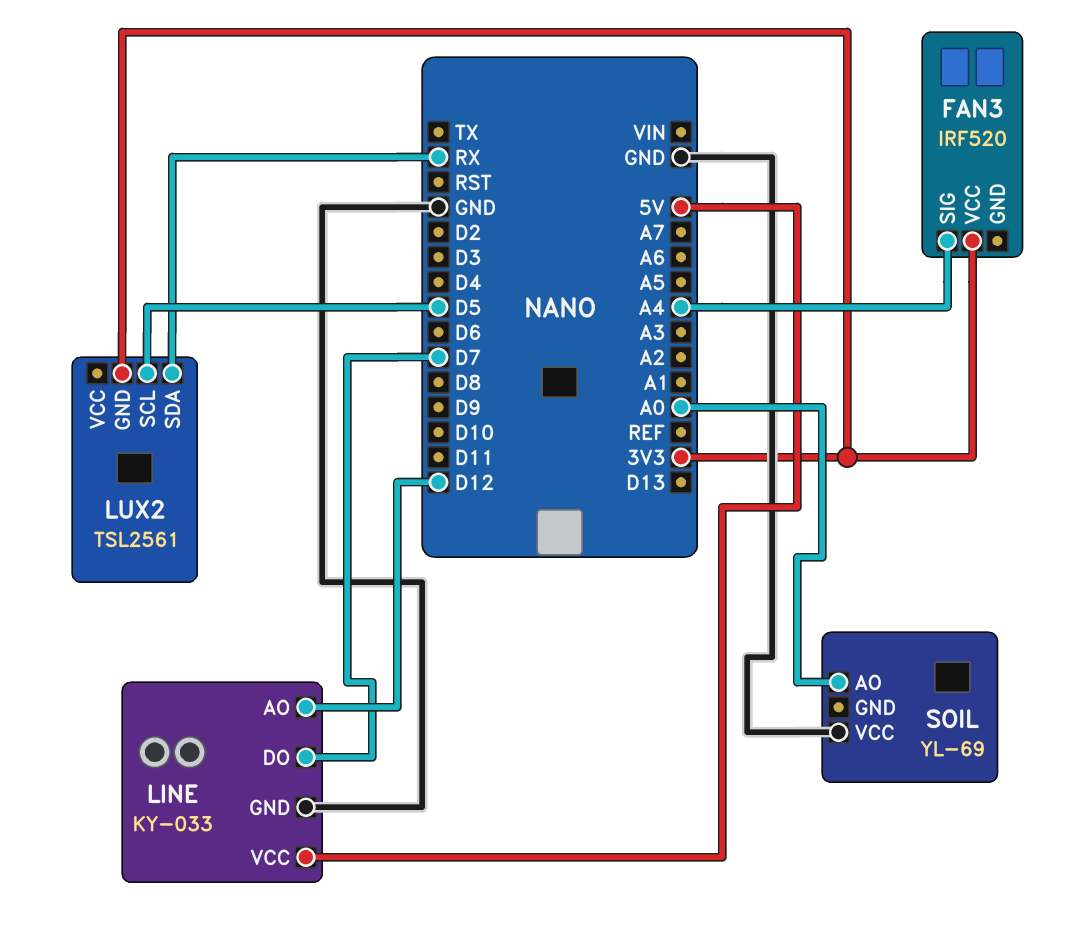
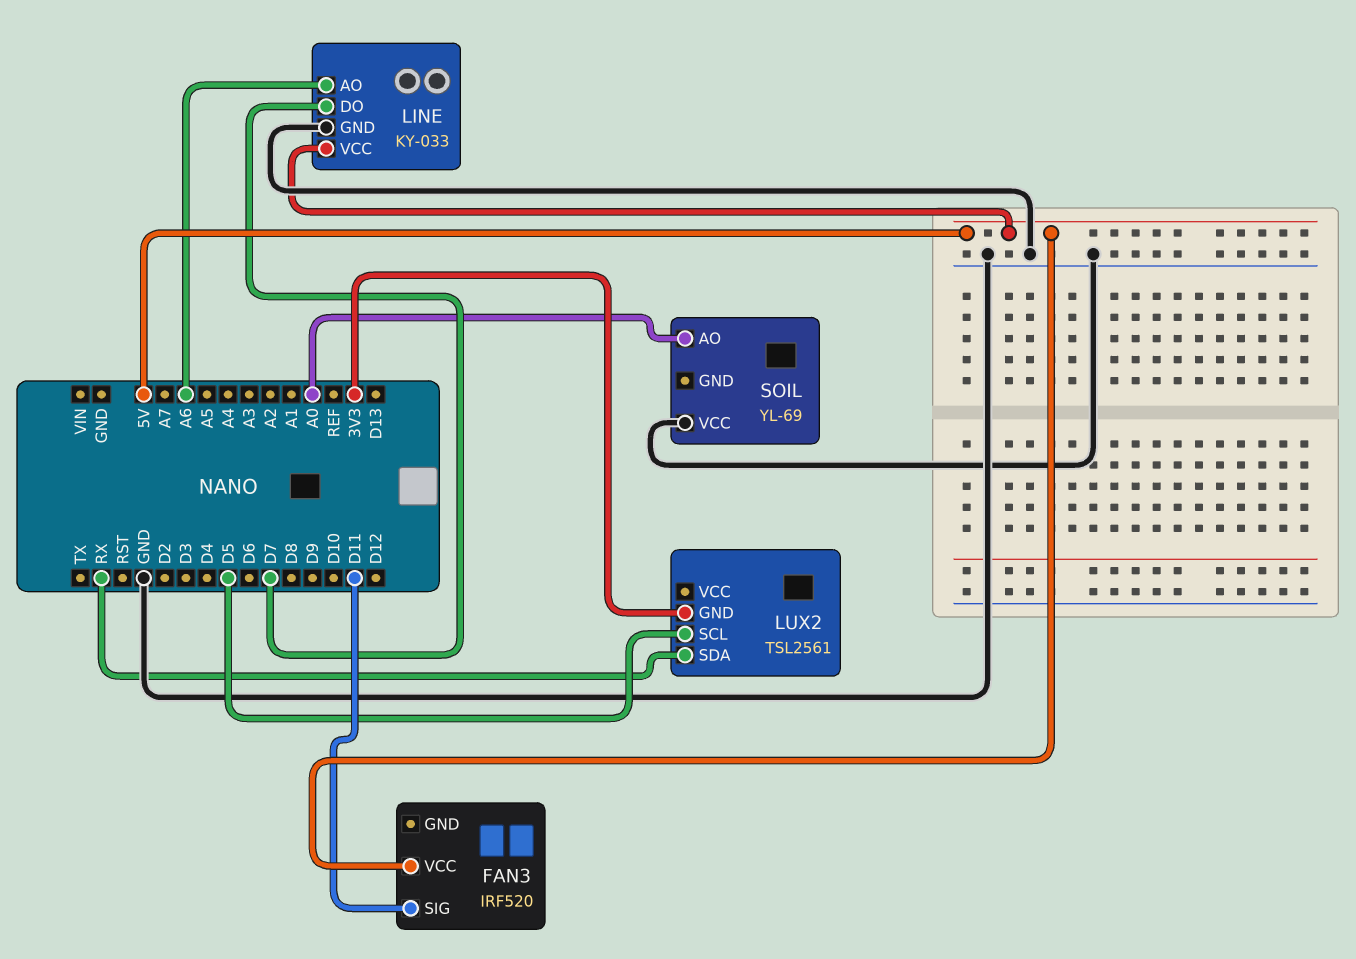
FAN3 pin SIG: A4 -> D11
FAN3 pin VCC: 3V3 -> 5V
LINE pin AO: D12 -> A6

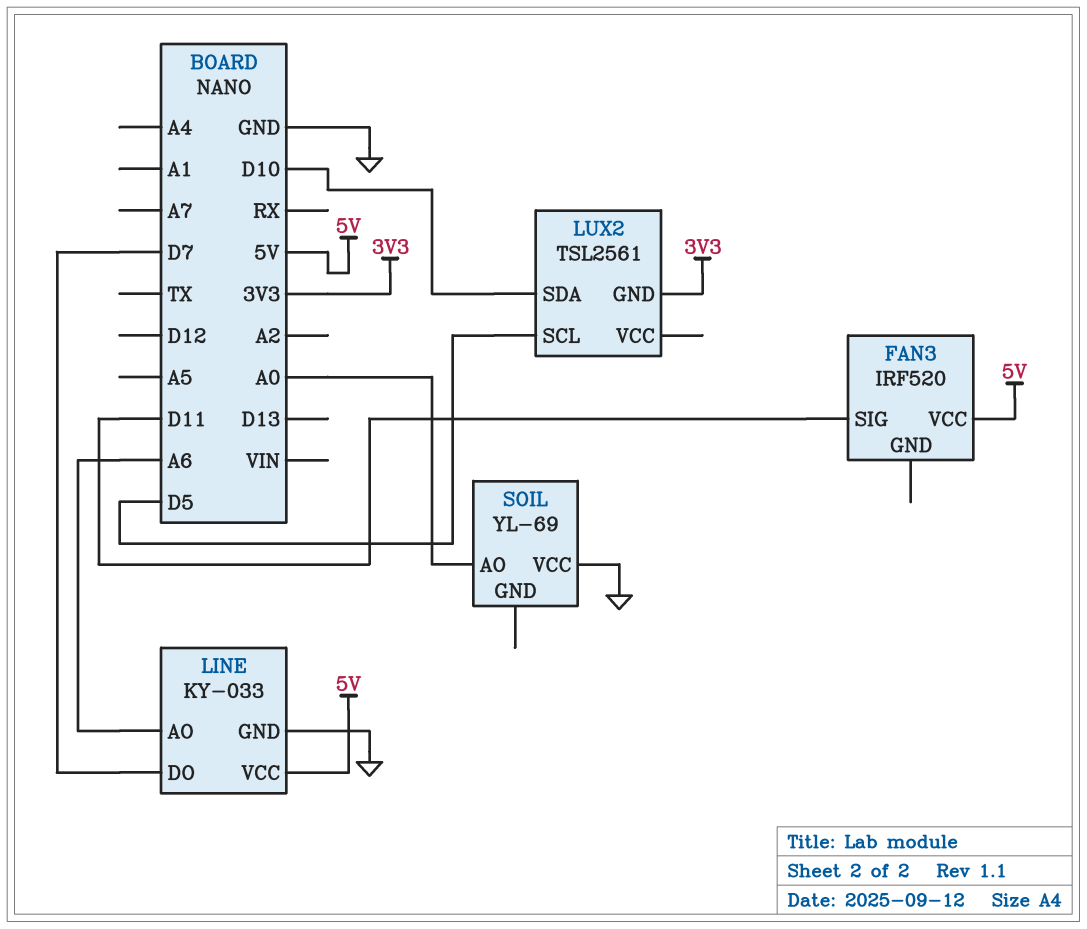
LUX2 pin SDA: RX -> D10

